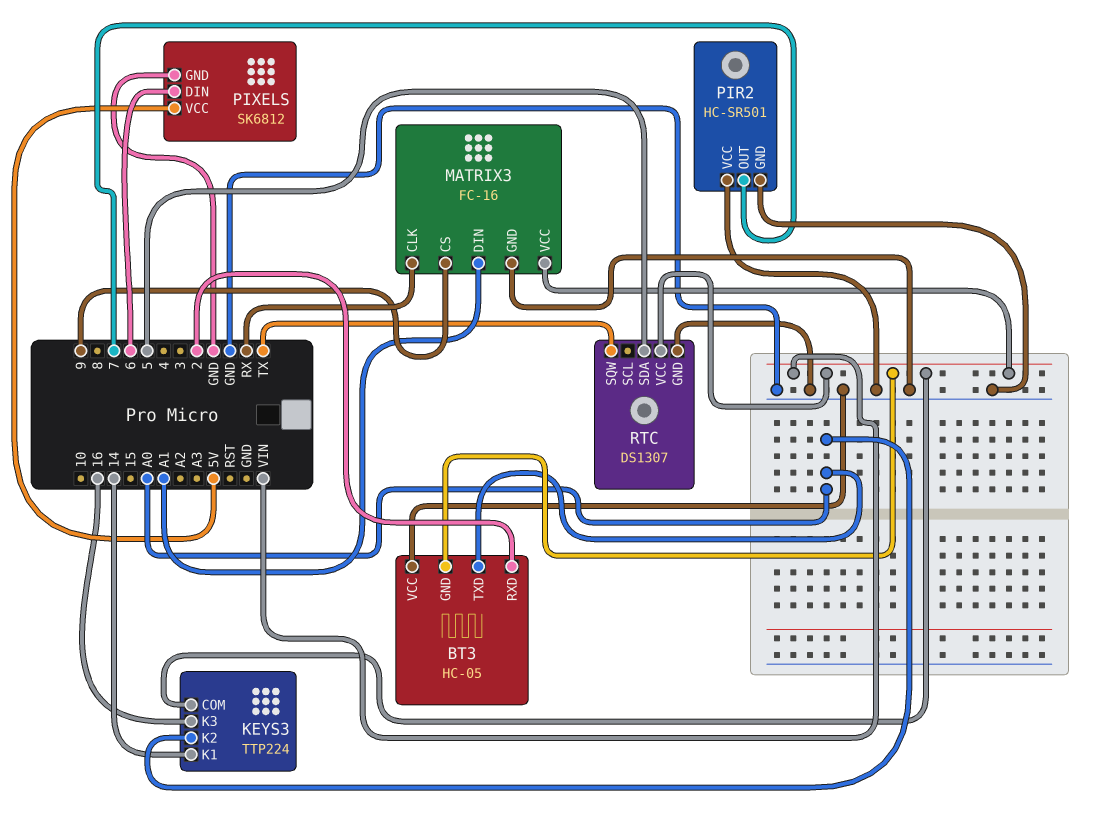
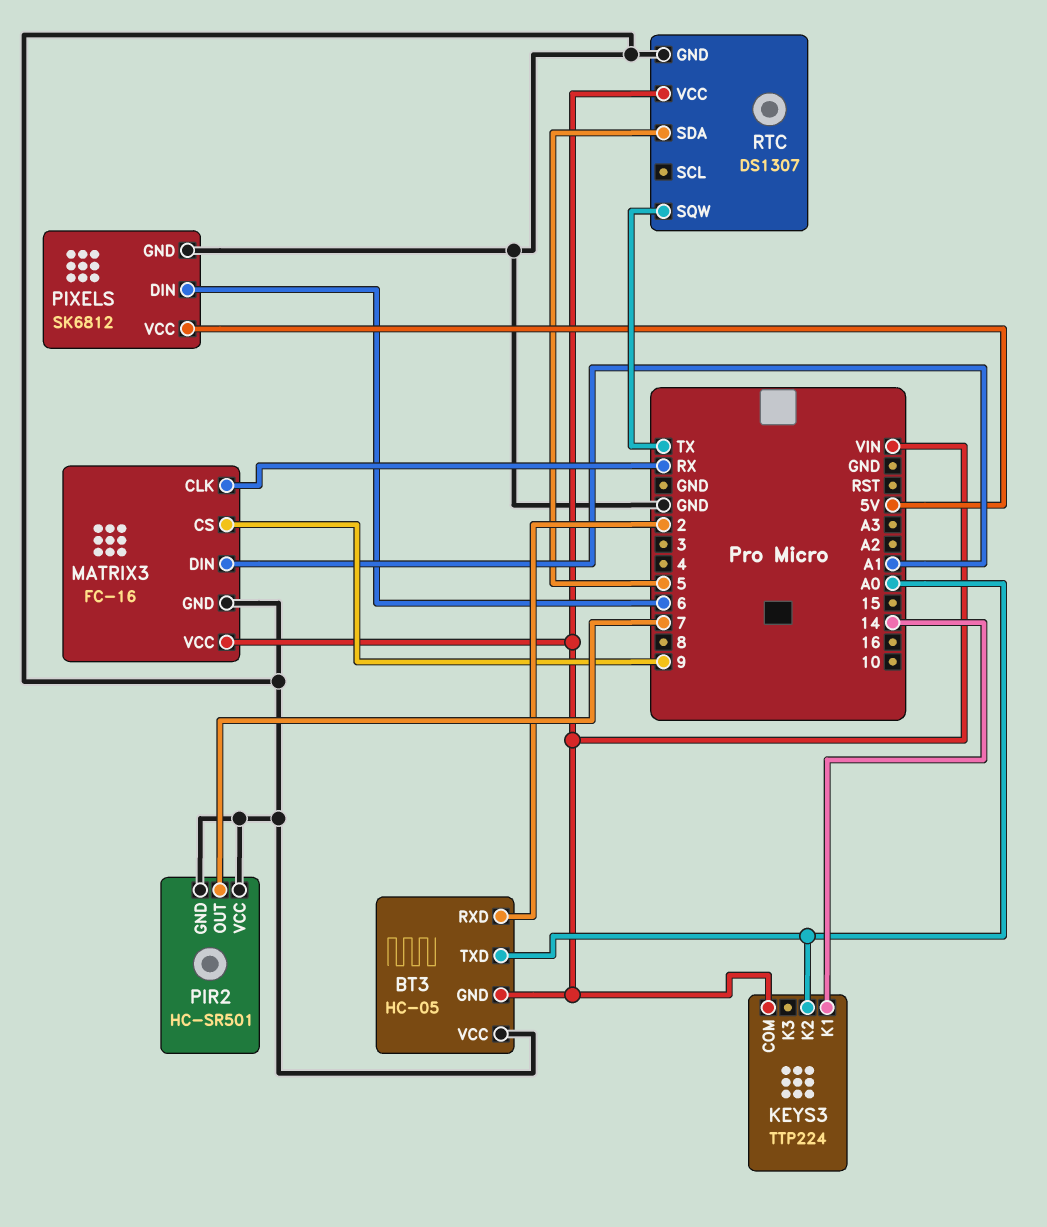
KEYS3 pin K3: 16 -> none

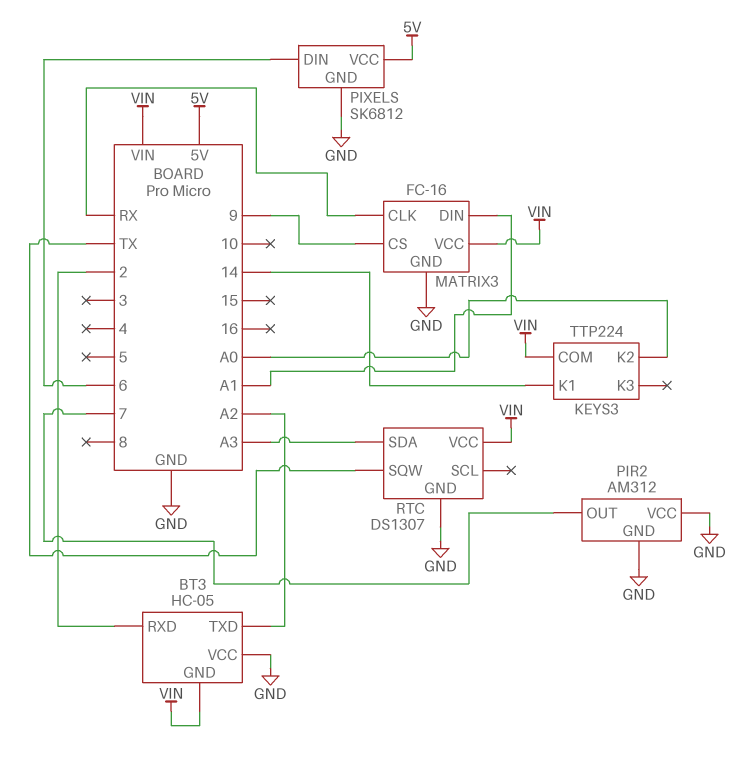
BT3 pin TXD: A0 -> A2
PIR2: HC-SR501 -> AM312
RTC pin SDA: 5 -> A3

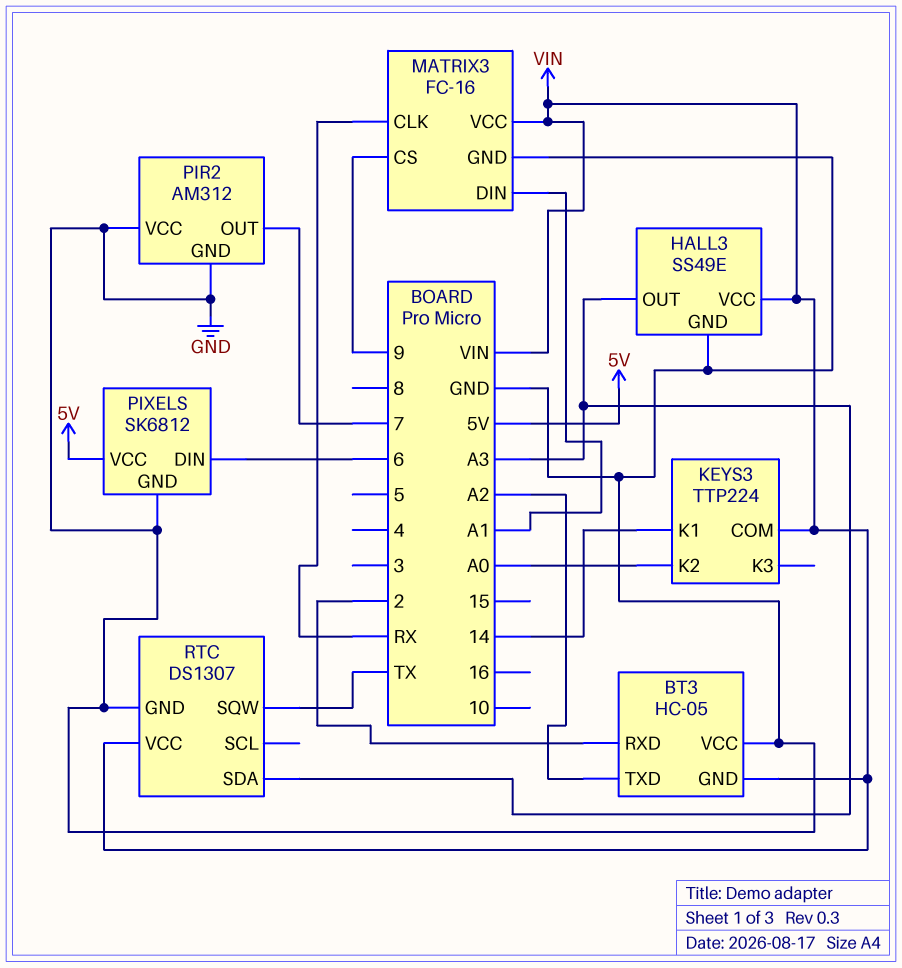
HALL3: none -> SS49E
HALL3 pin GND: none -> GND
HALL3 pin OUT: none -> A3
HALL3 pin VCC: none -> VIN

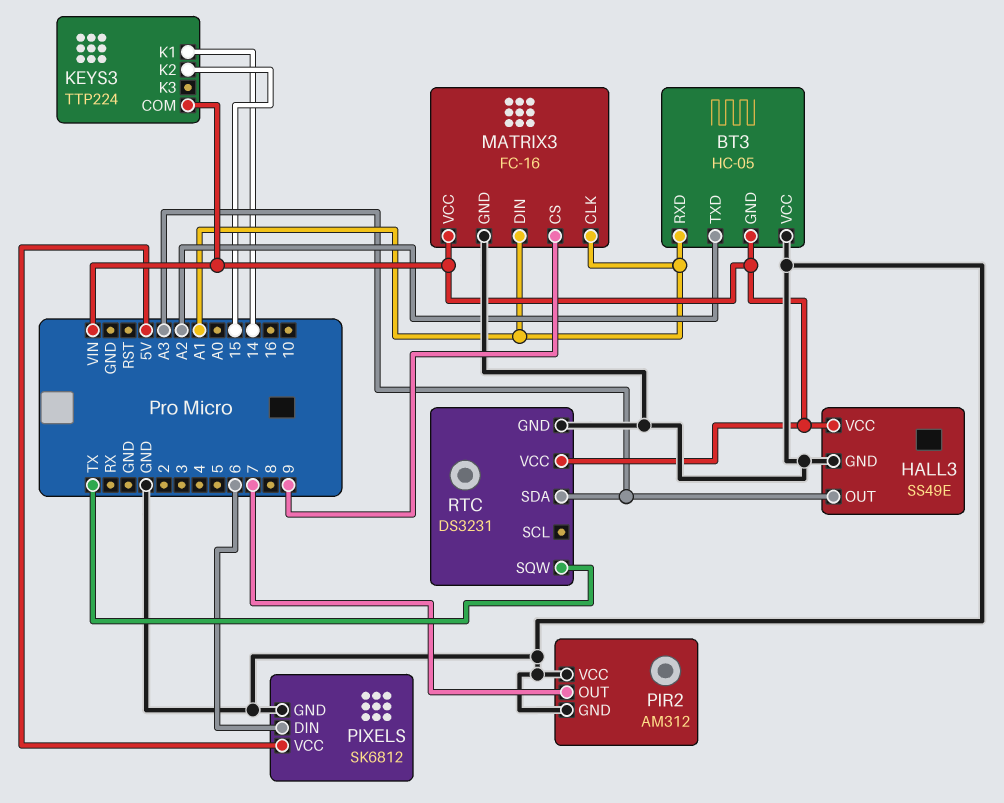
BT3 pin RXD: 2 -> A1
KEYS3 pin K2: A0 -> 15
MATRIX3 pin CLK: RX -> A1
RTC: DS1307 -> DS3231

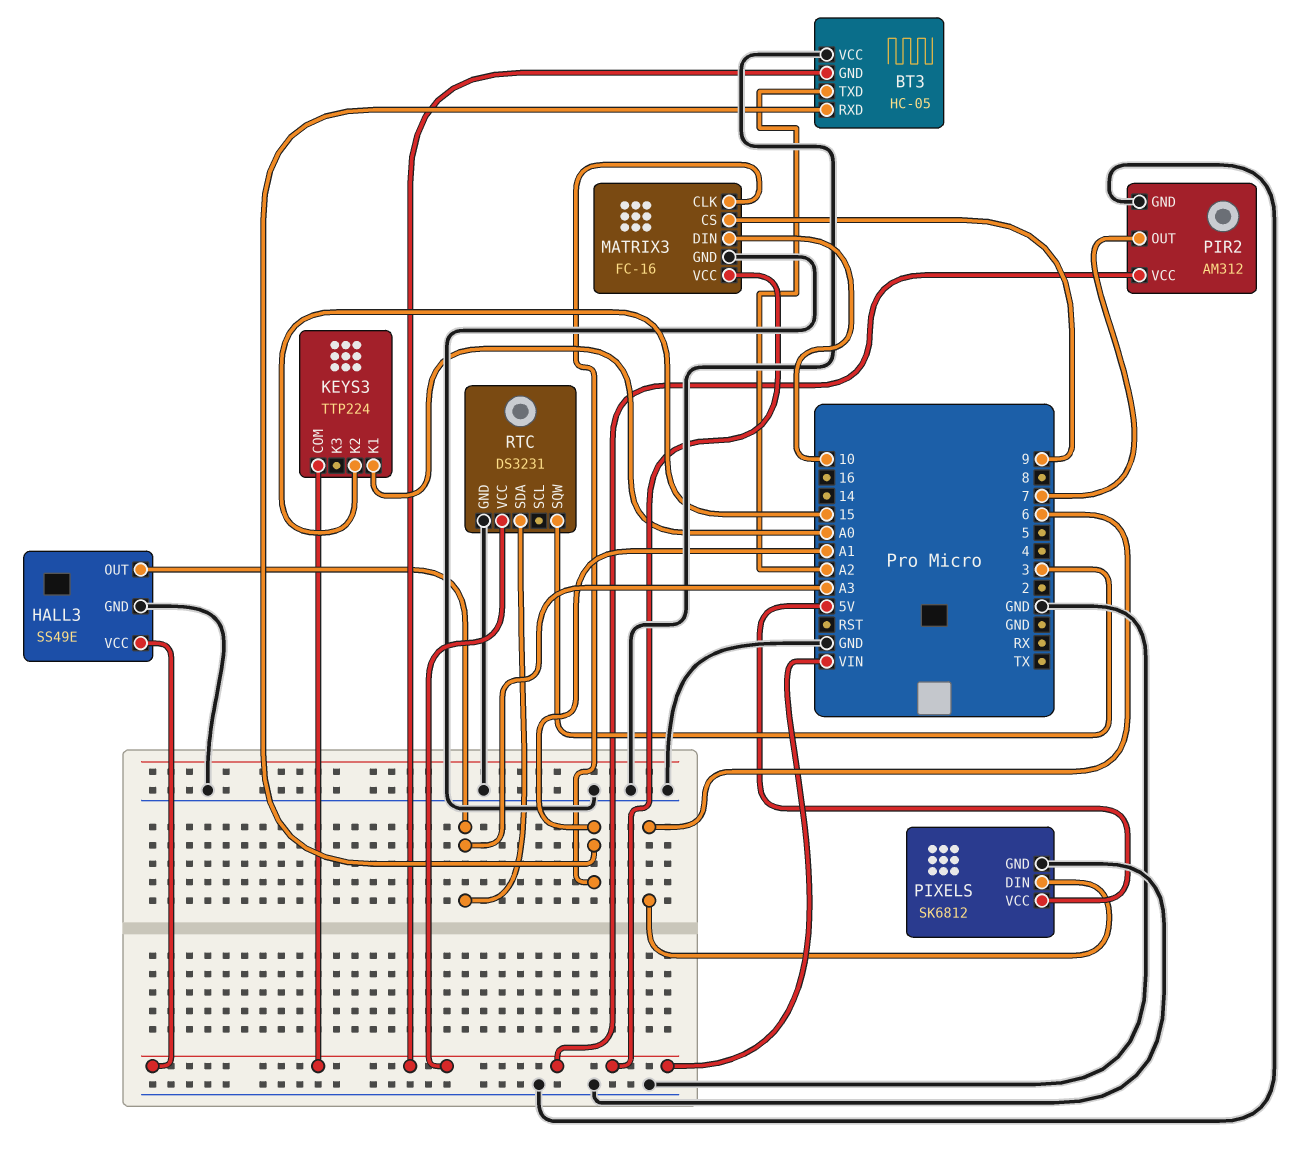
KEYS3 pin K1: 14 -> A0
MATRIX3 pin DIN: A1 -> 10
PIR2 pin VCC: GND -> VIN
RTC pin SQW: TX -> 3

